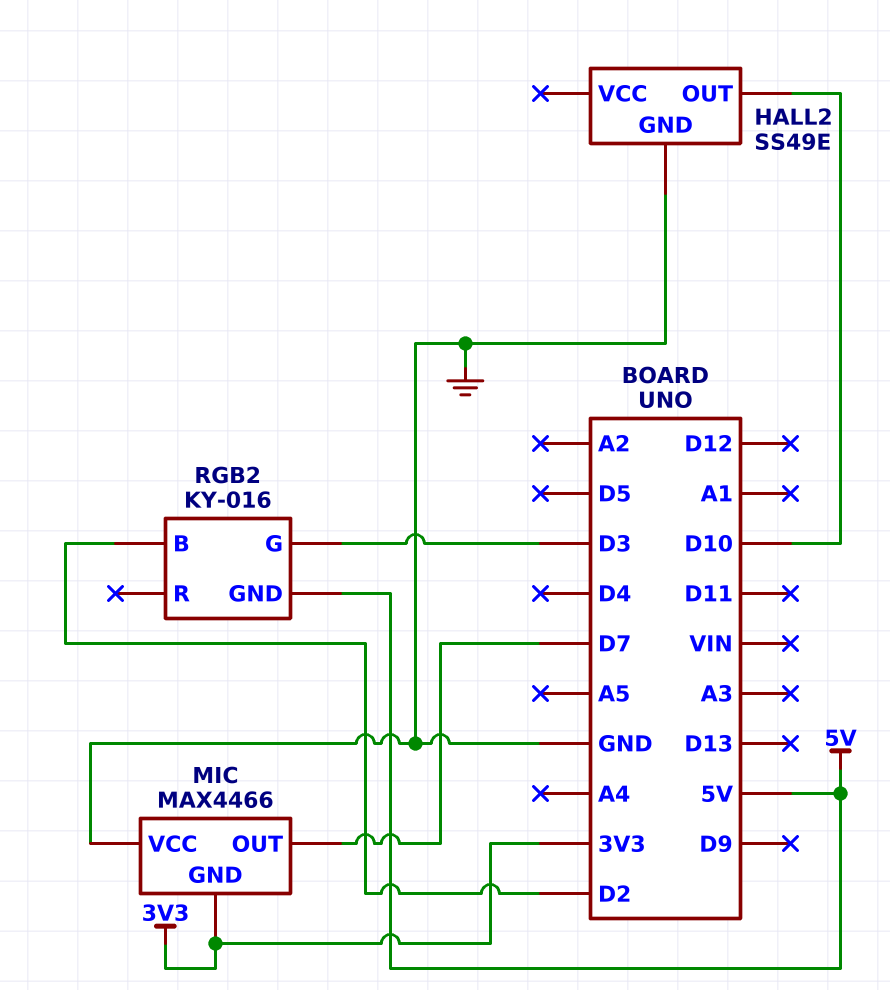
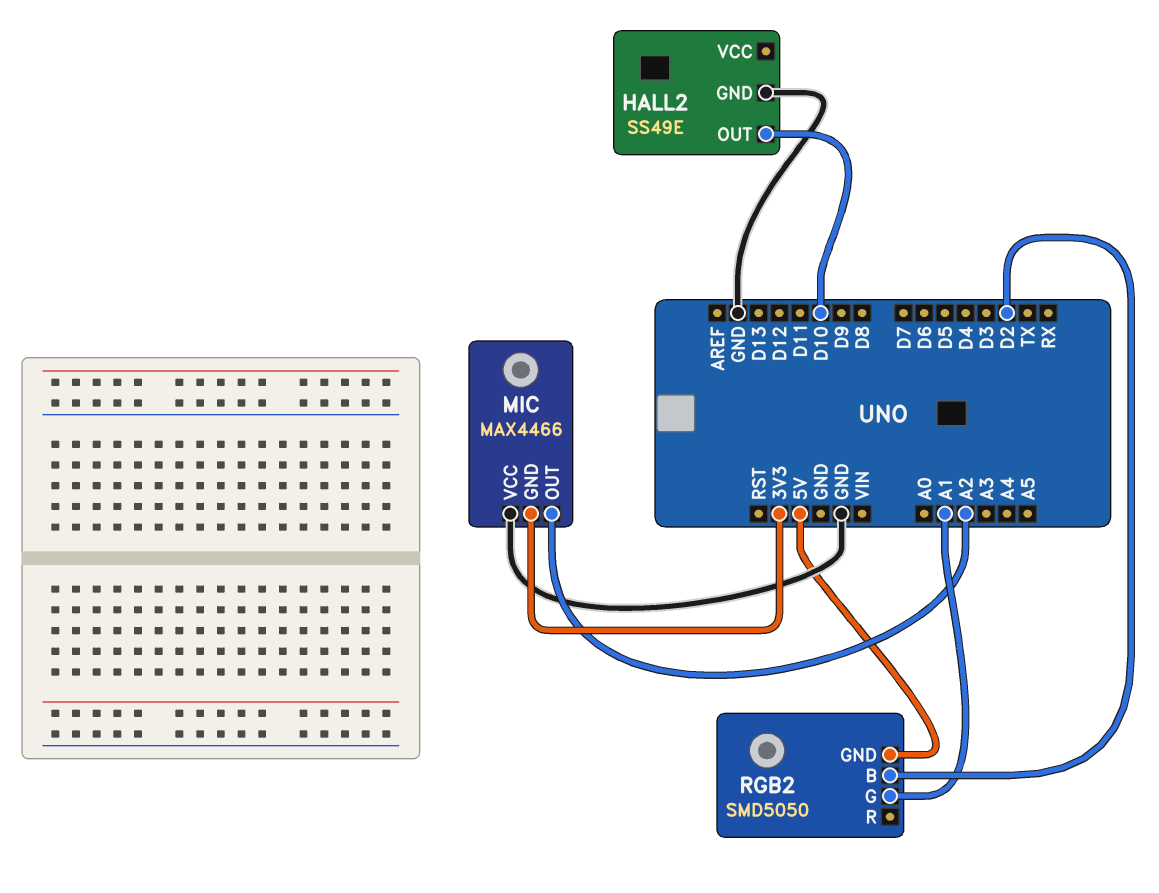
MIC pin OUT: D7 -> A2
RGB2: KY-016 -> SMD5050
RGB2 pin G: D3 -> A1

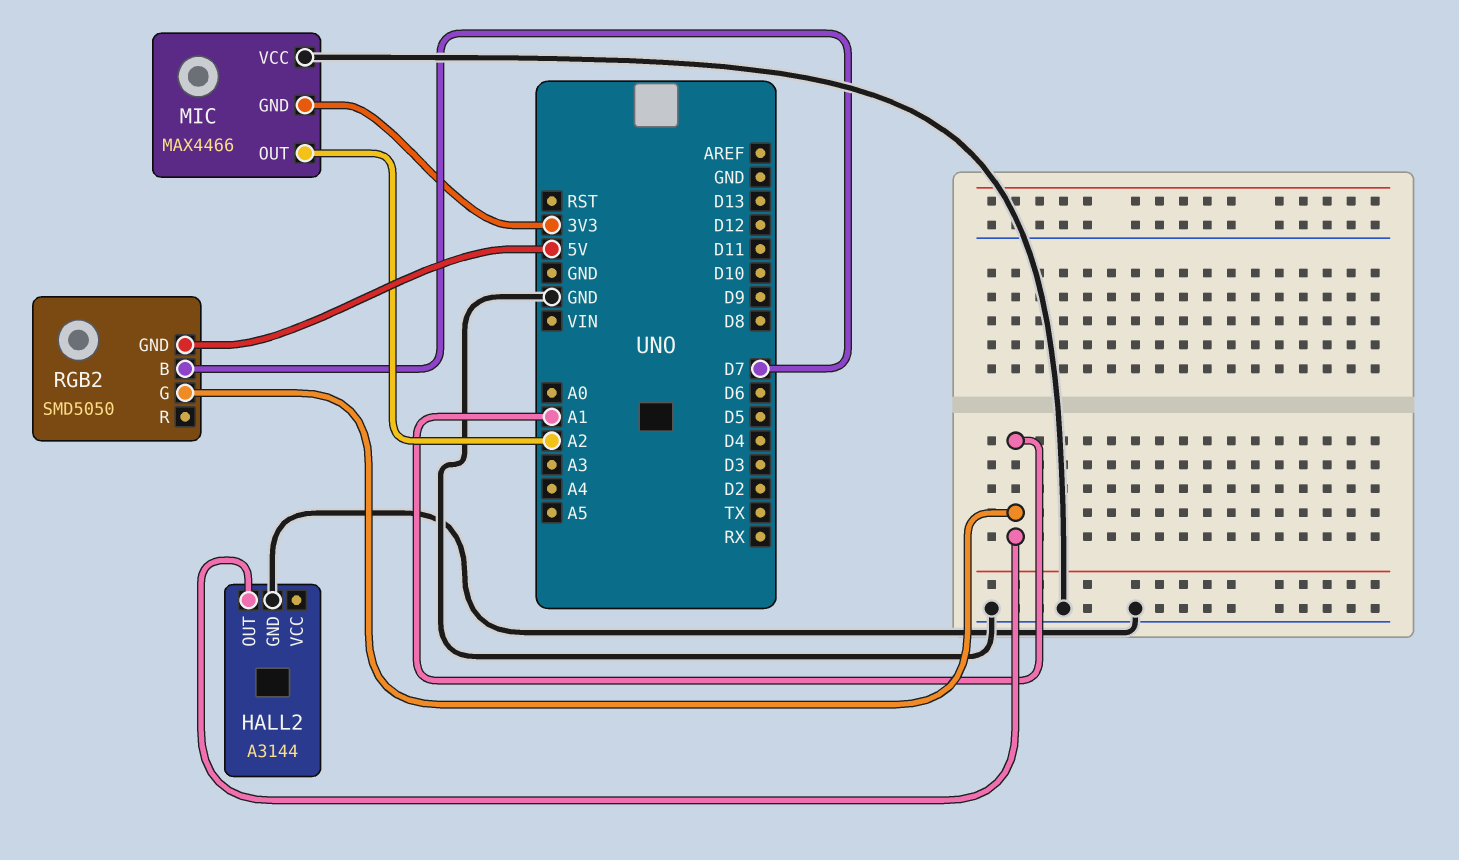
HALL2: SS49E -> A3144
HALL2 pin OUT: D10 -> A1
RGB2 pin B: D2 -> D7

